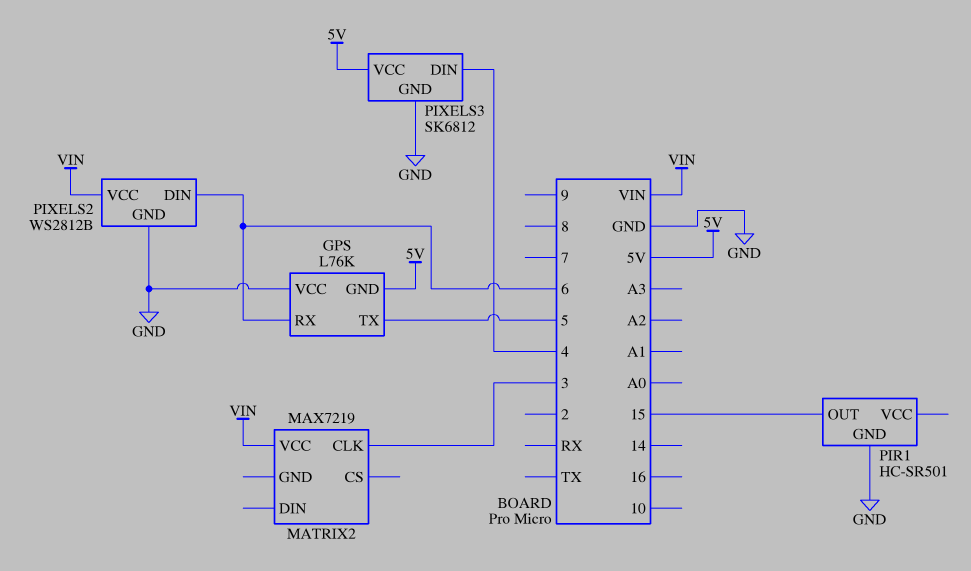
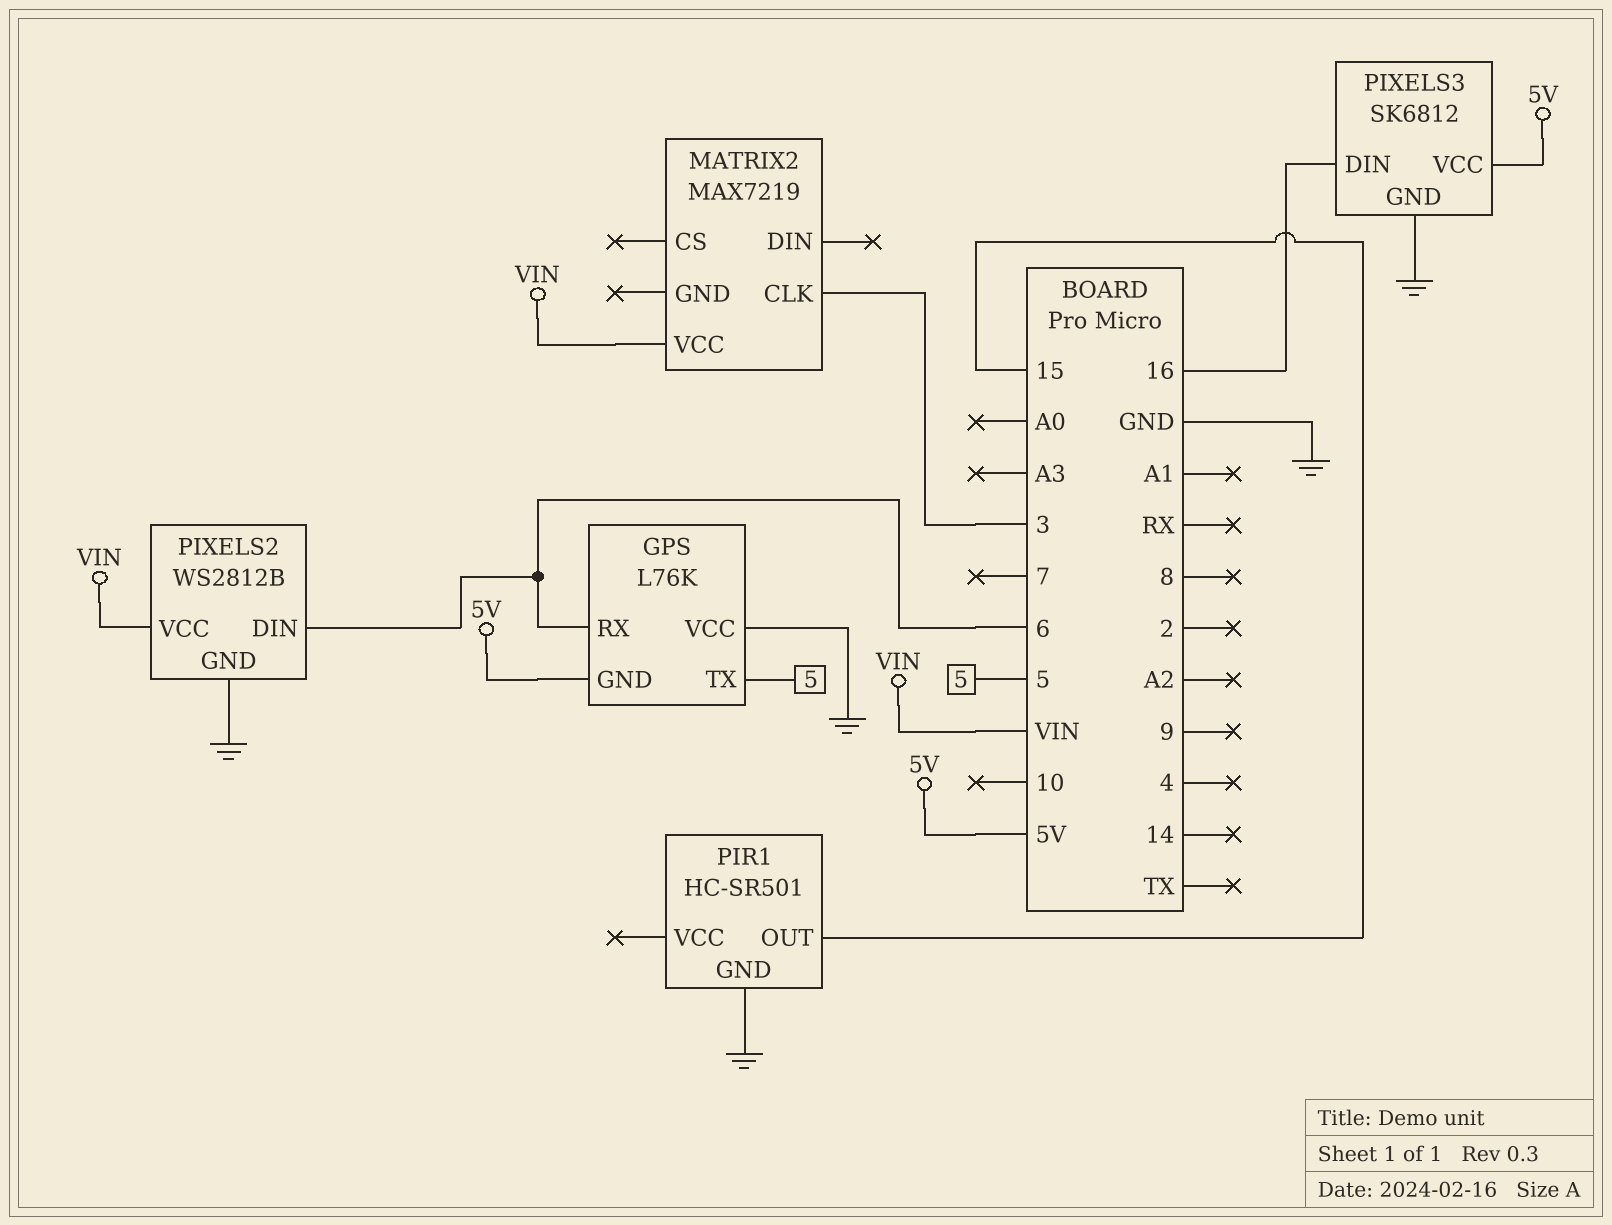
PIXELS3 pin DIN: 4 -> 16

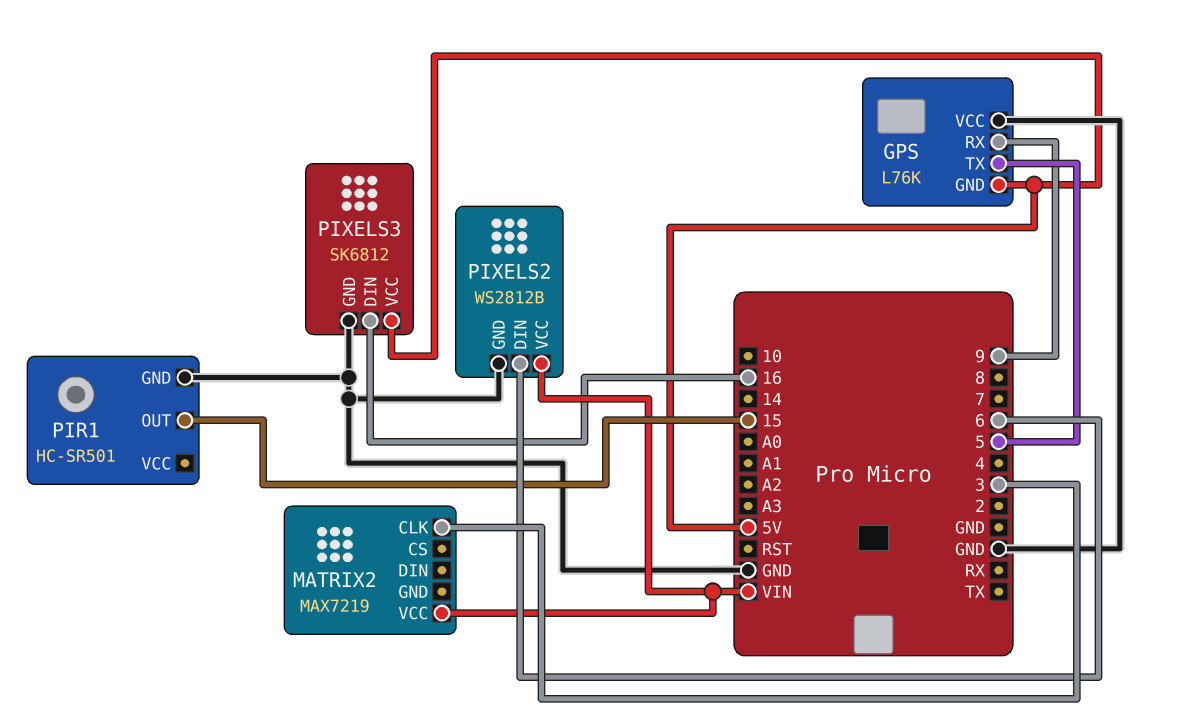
GPS pin RX: 6 -> 9

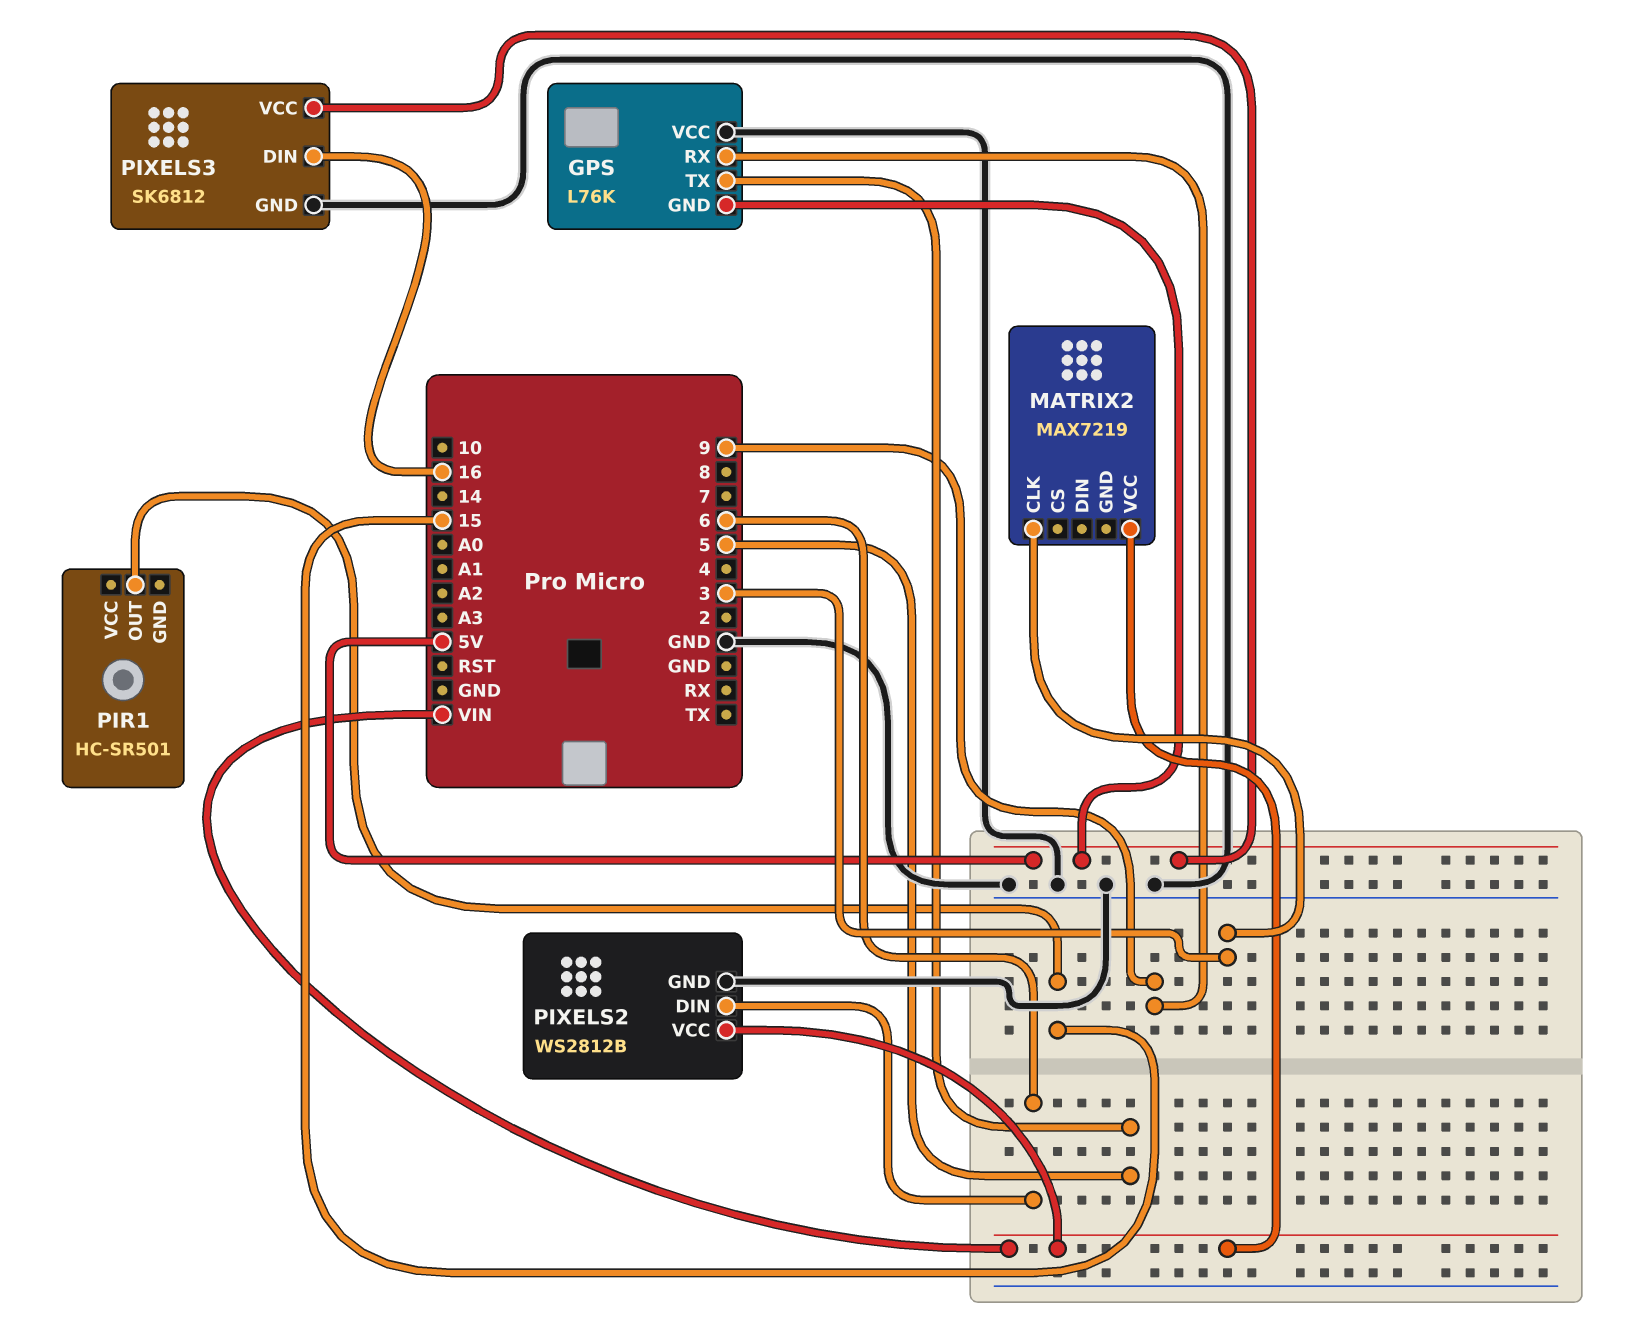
PIR1 pin GND: GND -> none

